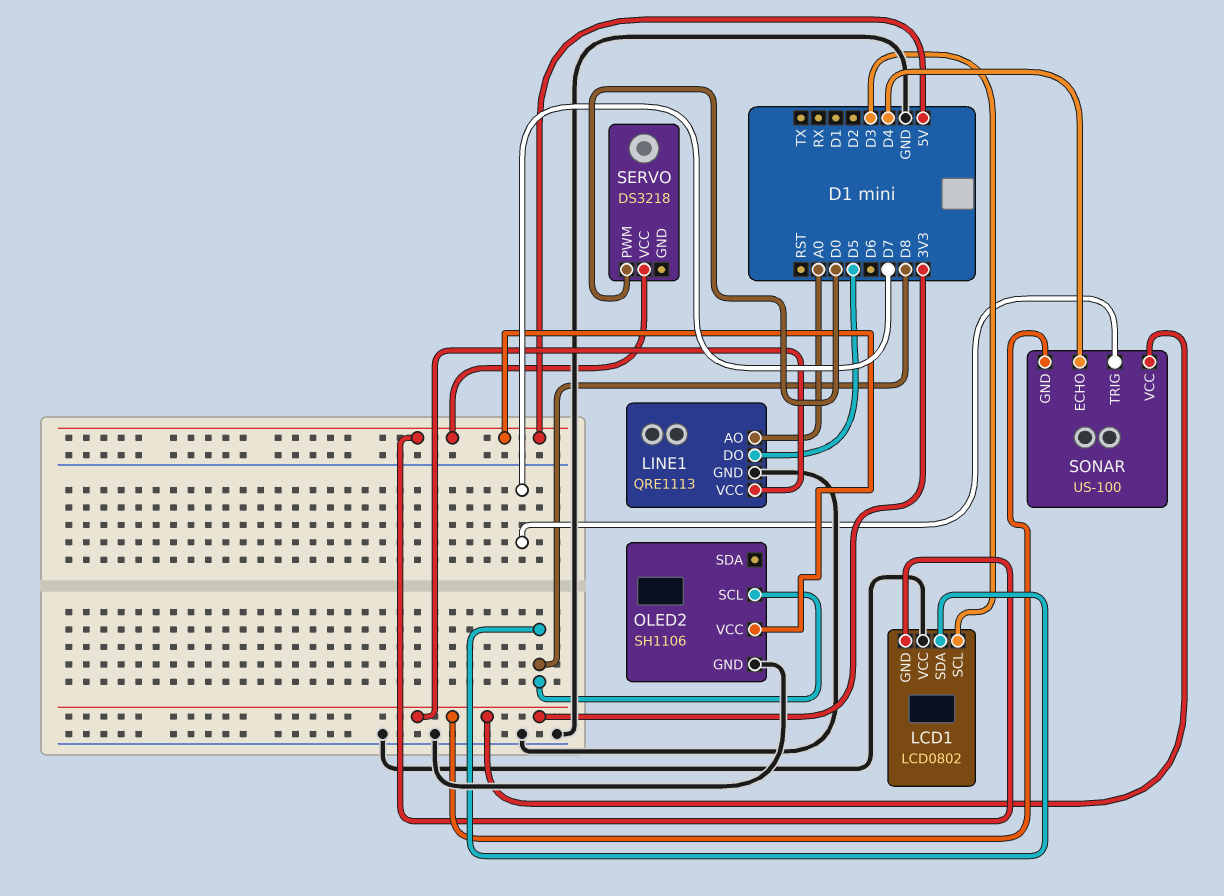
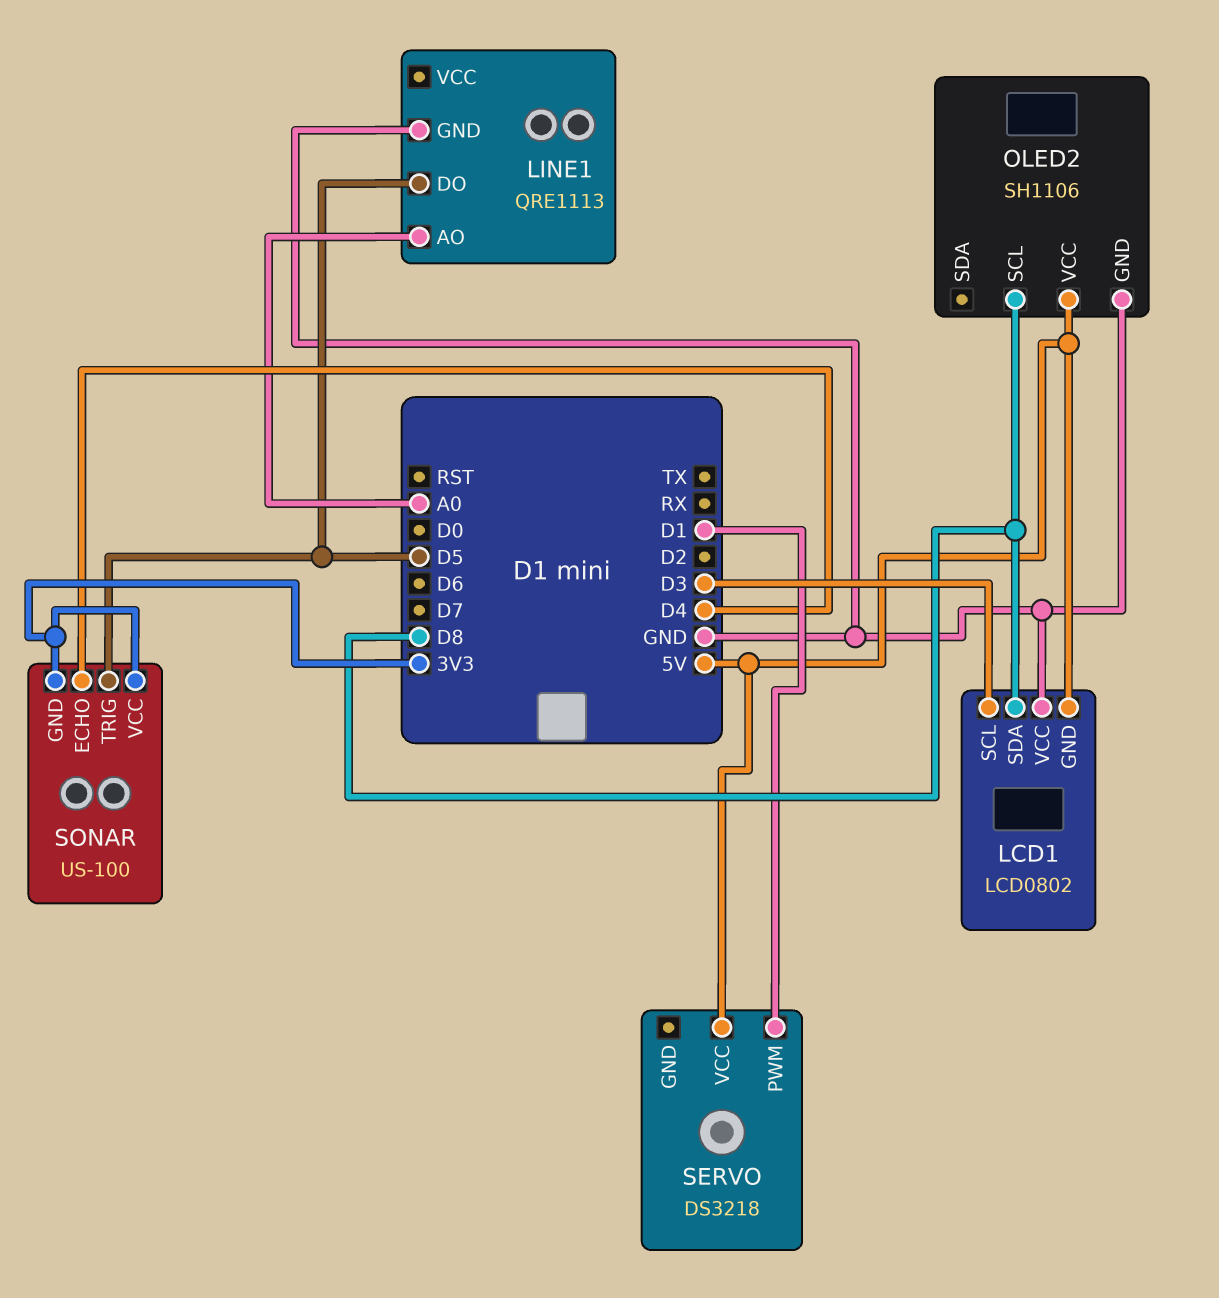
LINE1 pin VCC: 3V3 -> none
SERVO pin PWM: D0 -> D1
SONAR pin TRIG: D7 -> D5

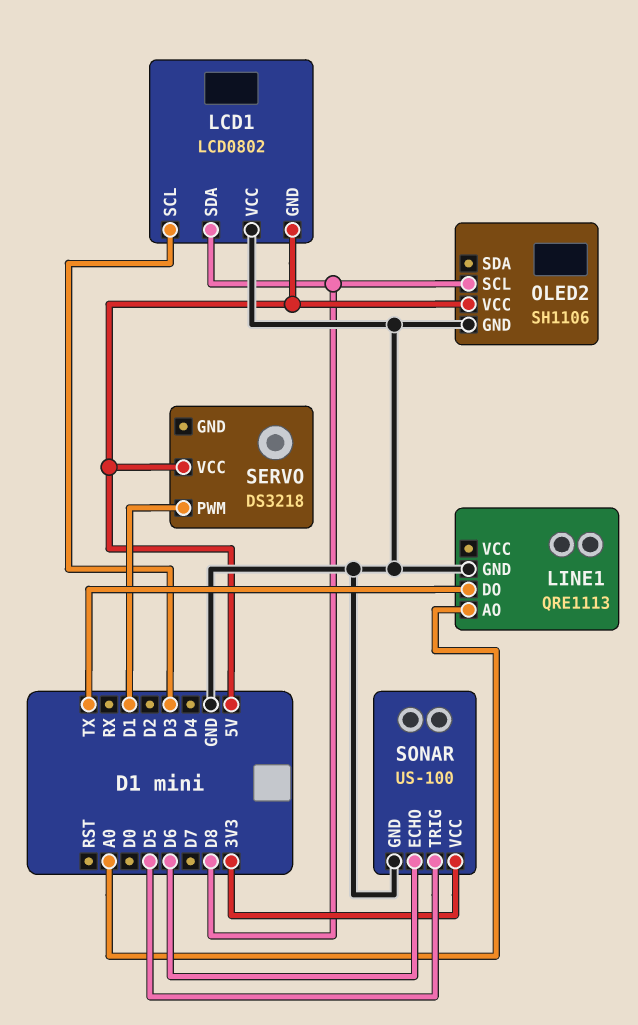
LINE1 pin DO: D5 -> TX
SONAR pin ECHO: D4 -> D6
SONAR pin GND: 3V3 -> GND

